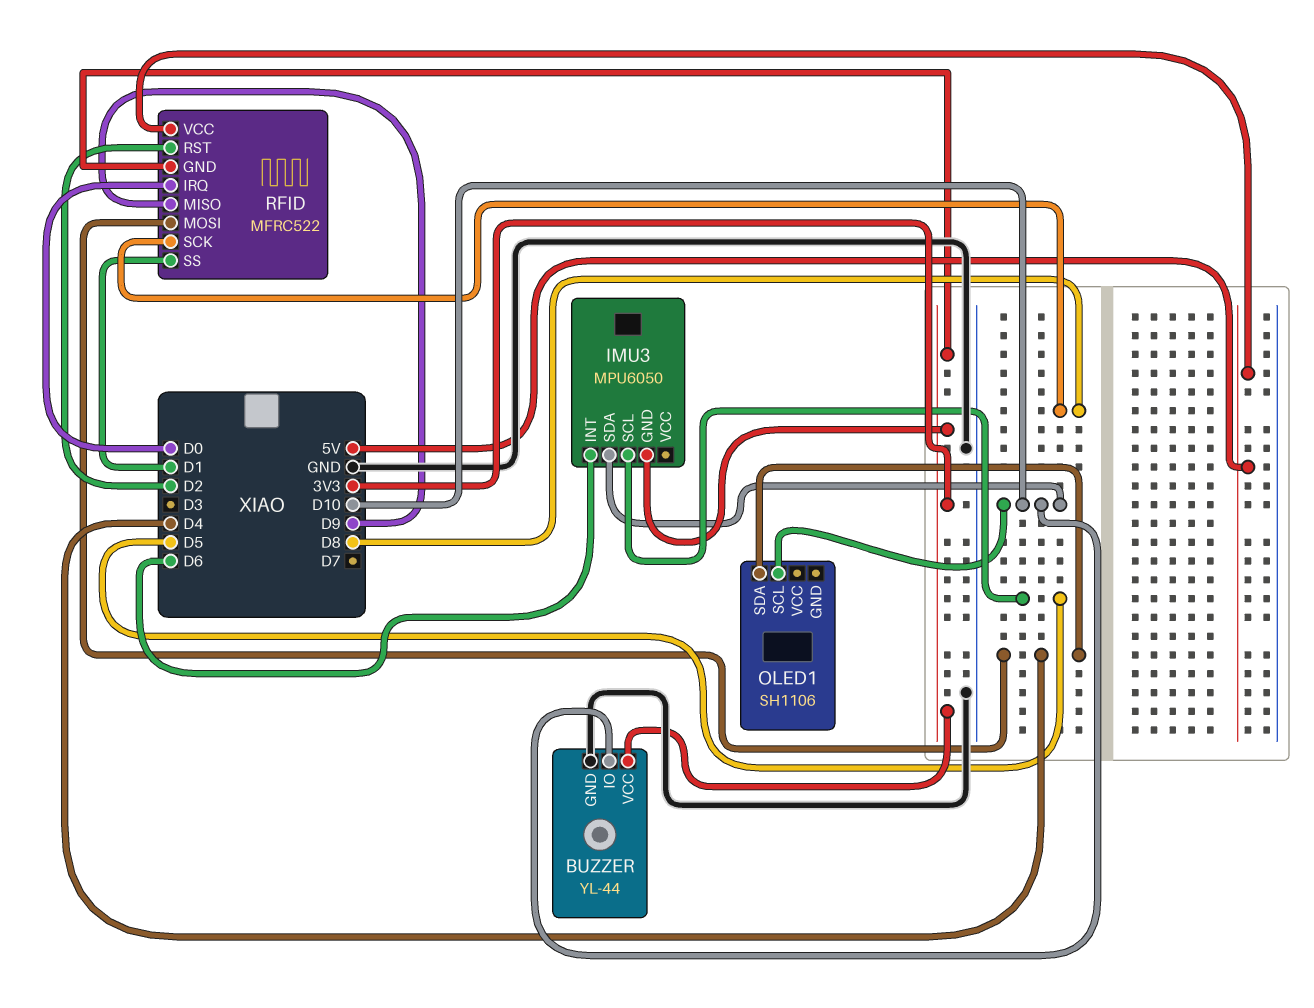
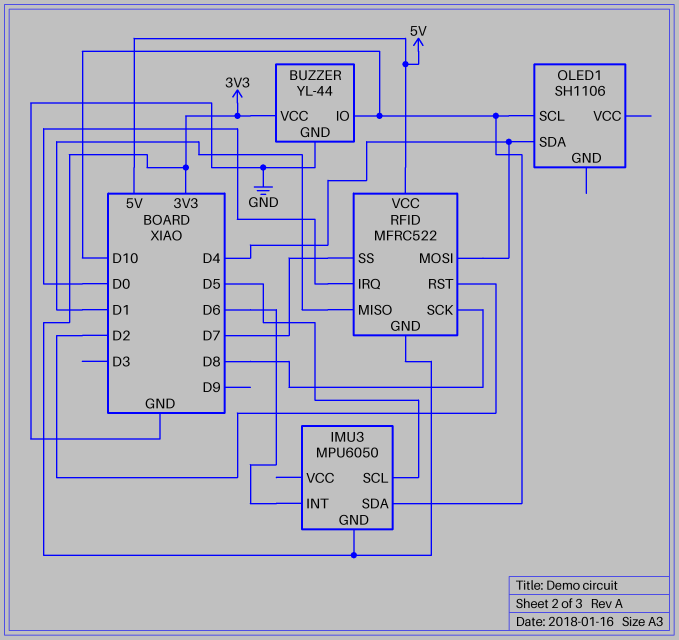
RFID pin MISO: D9 -> D1
RFID pin SS: D1 -> D7

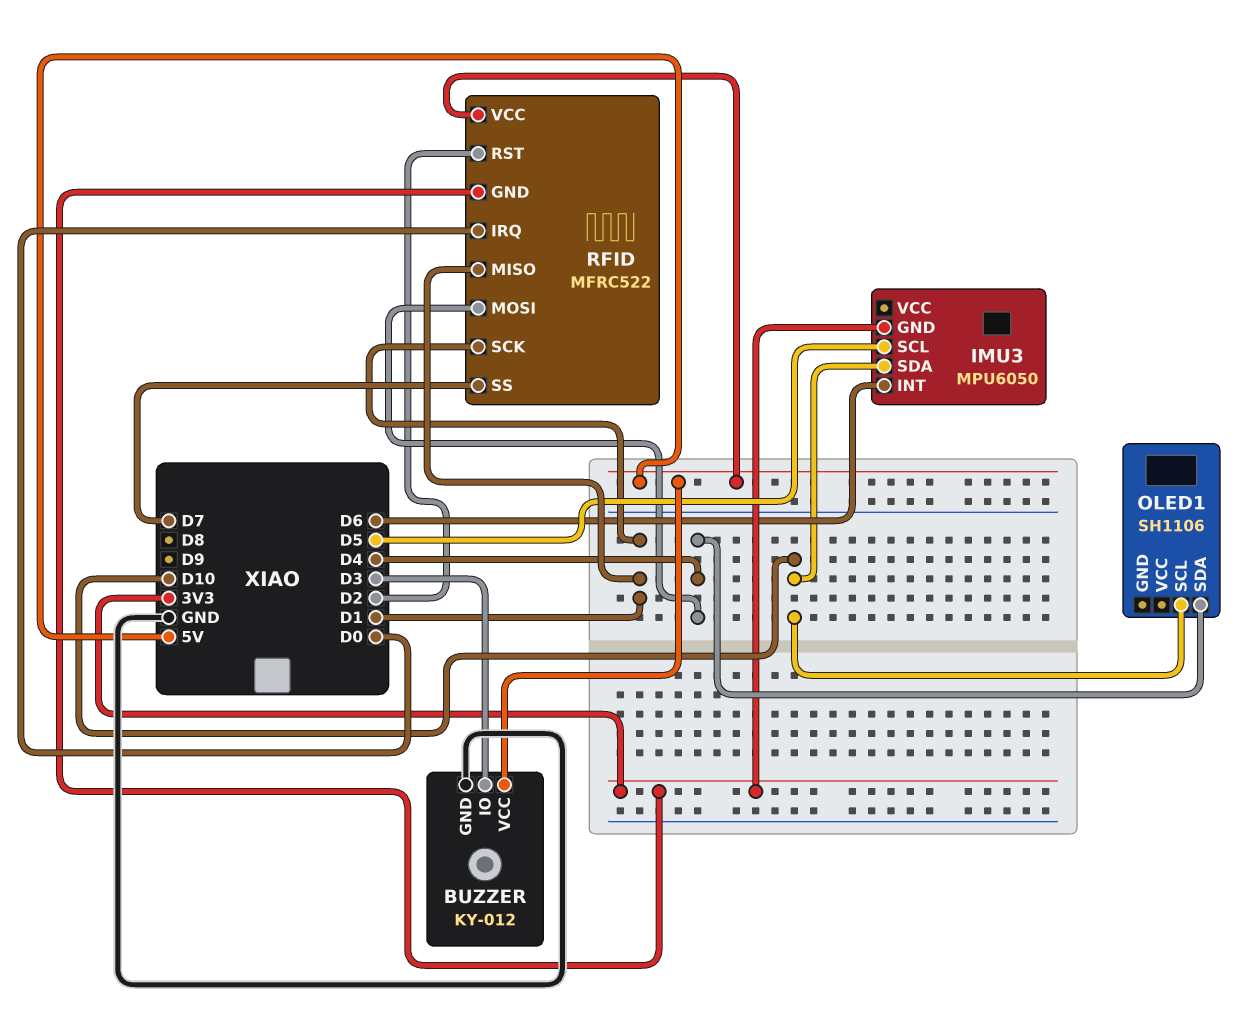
BUZZER: YL-44 -> KY-012
BUZZER pin IO: D10 -> D3
BUZZER pin VCC: 3V3 -> 5V
RFID pin SCK: D8 -> D1

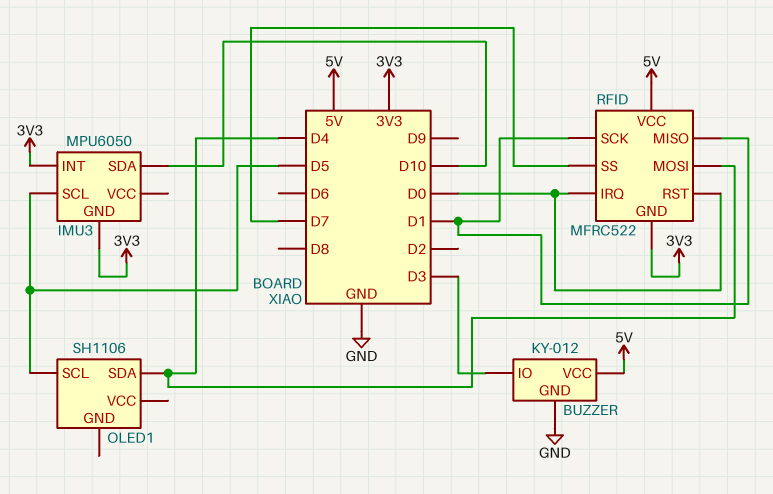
IMU3 pin INT: D6 -> 3V3
OLED1 pin SCL: D10 -> D5
RFID pin RST: D2 -> D0

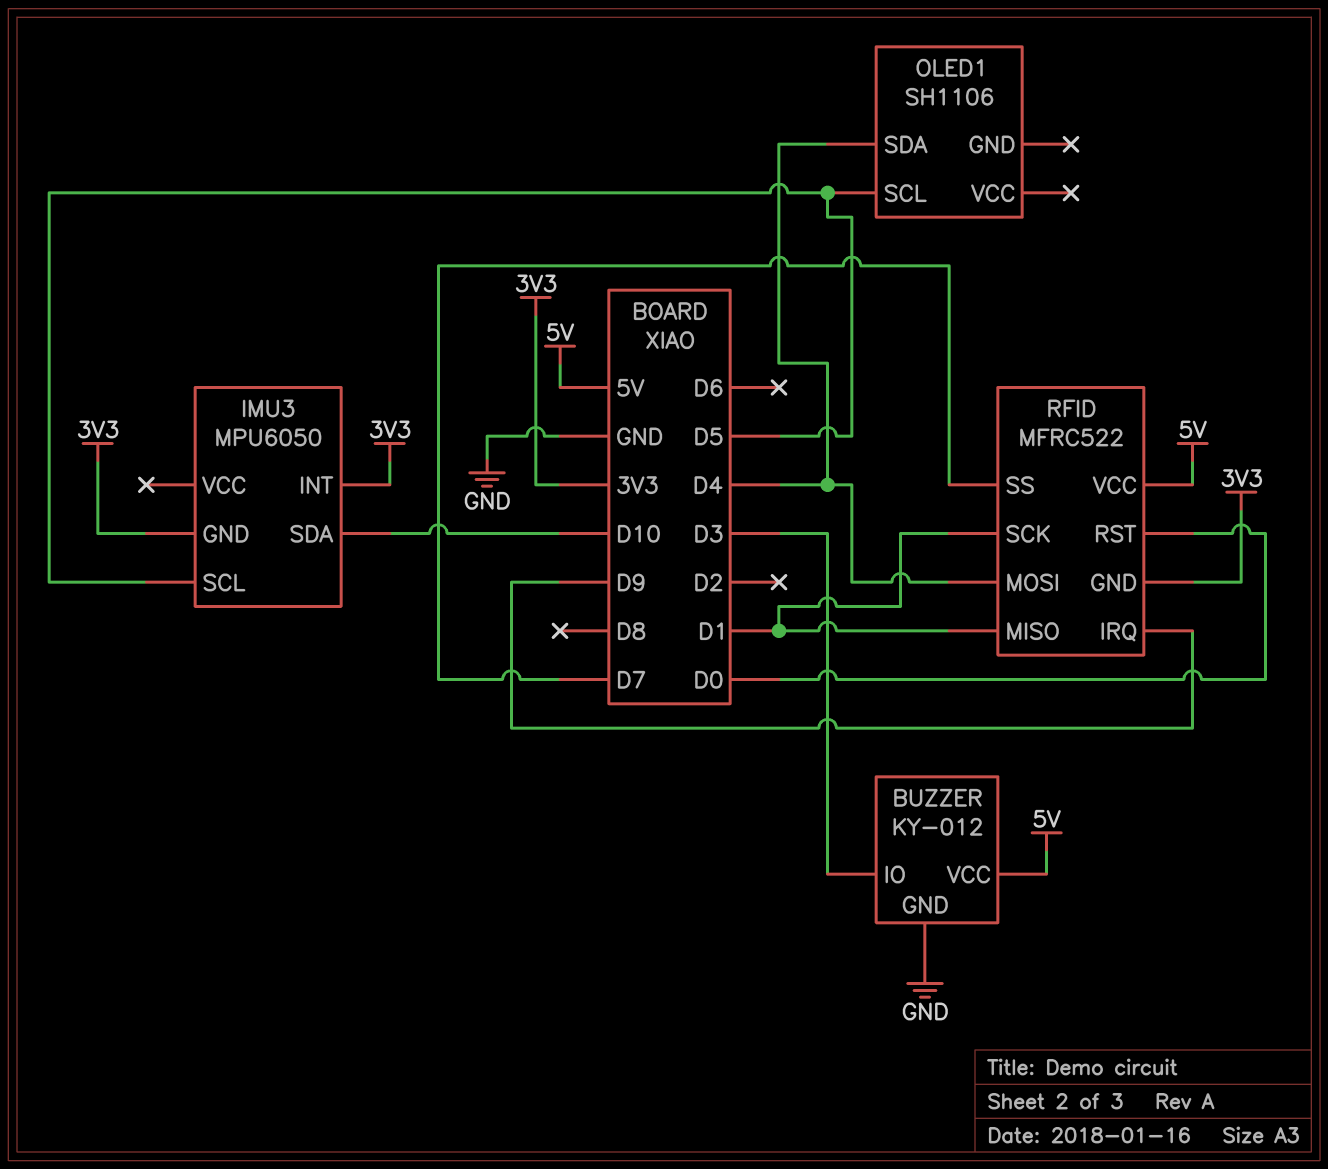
RFID pin IRQ: D0 -> D9

